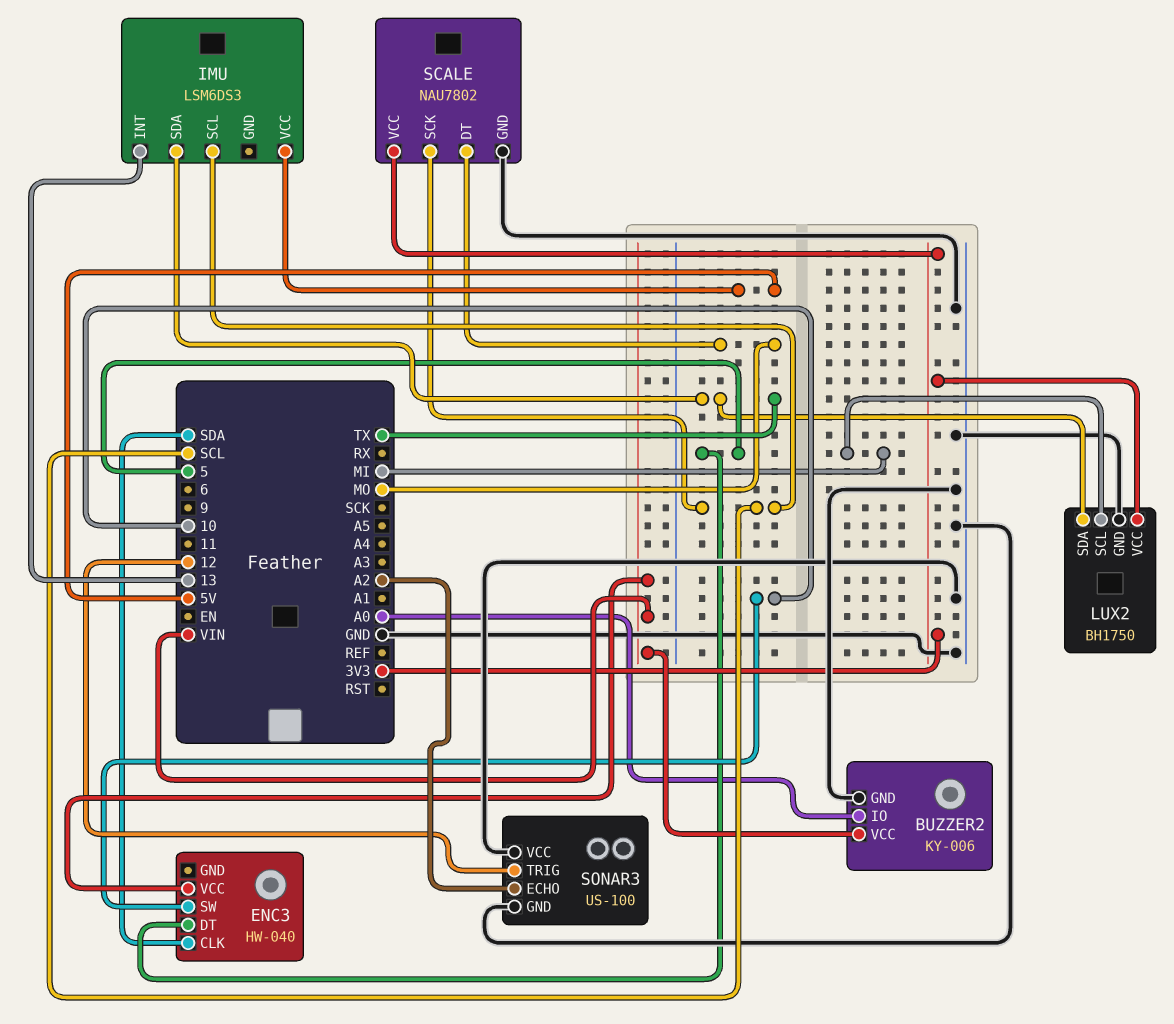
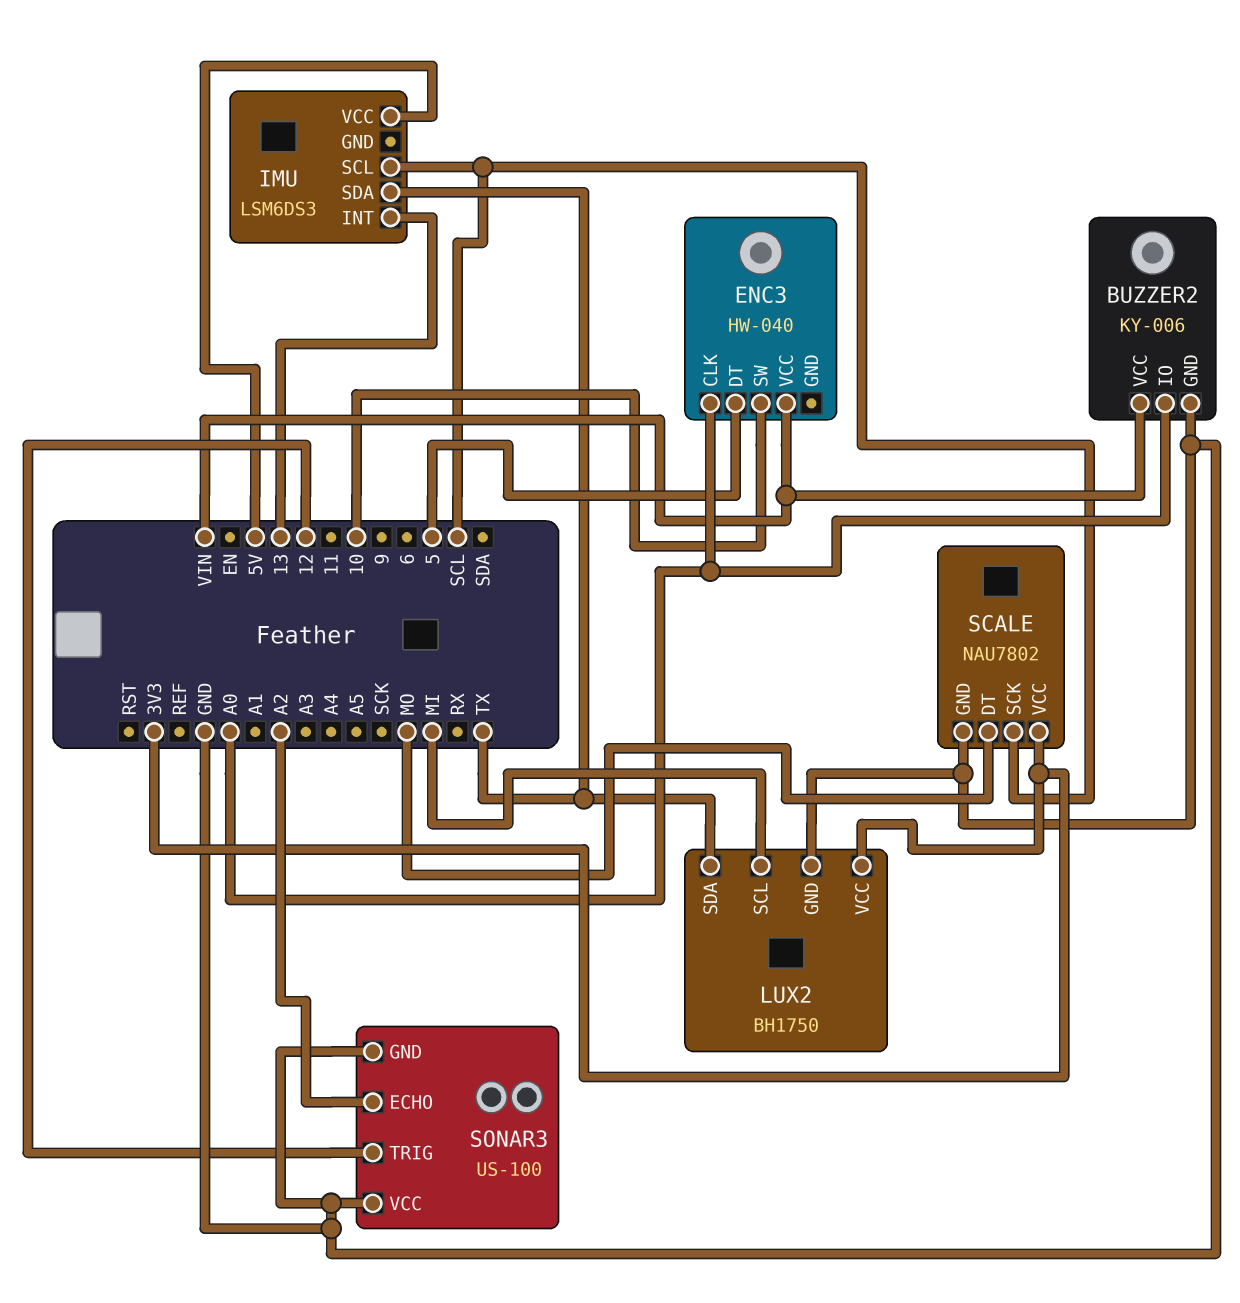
ENC3 pin CLK: SDA -> A0

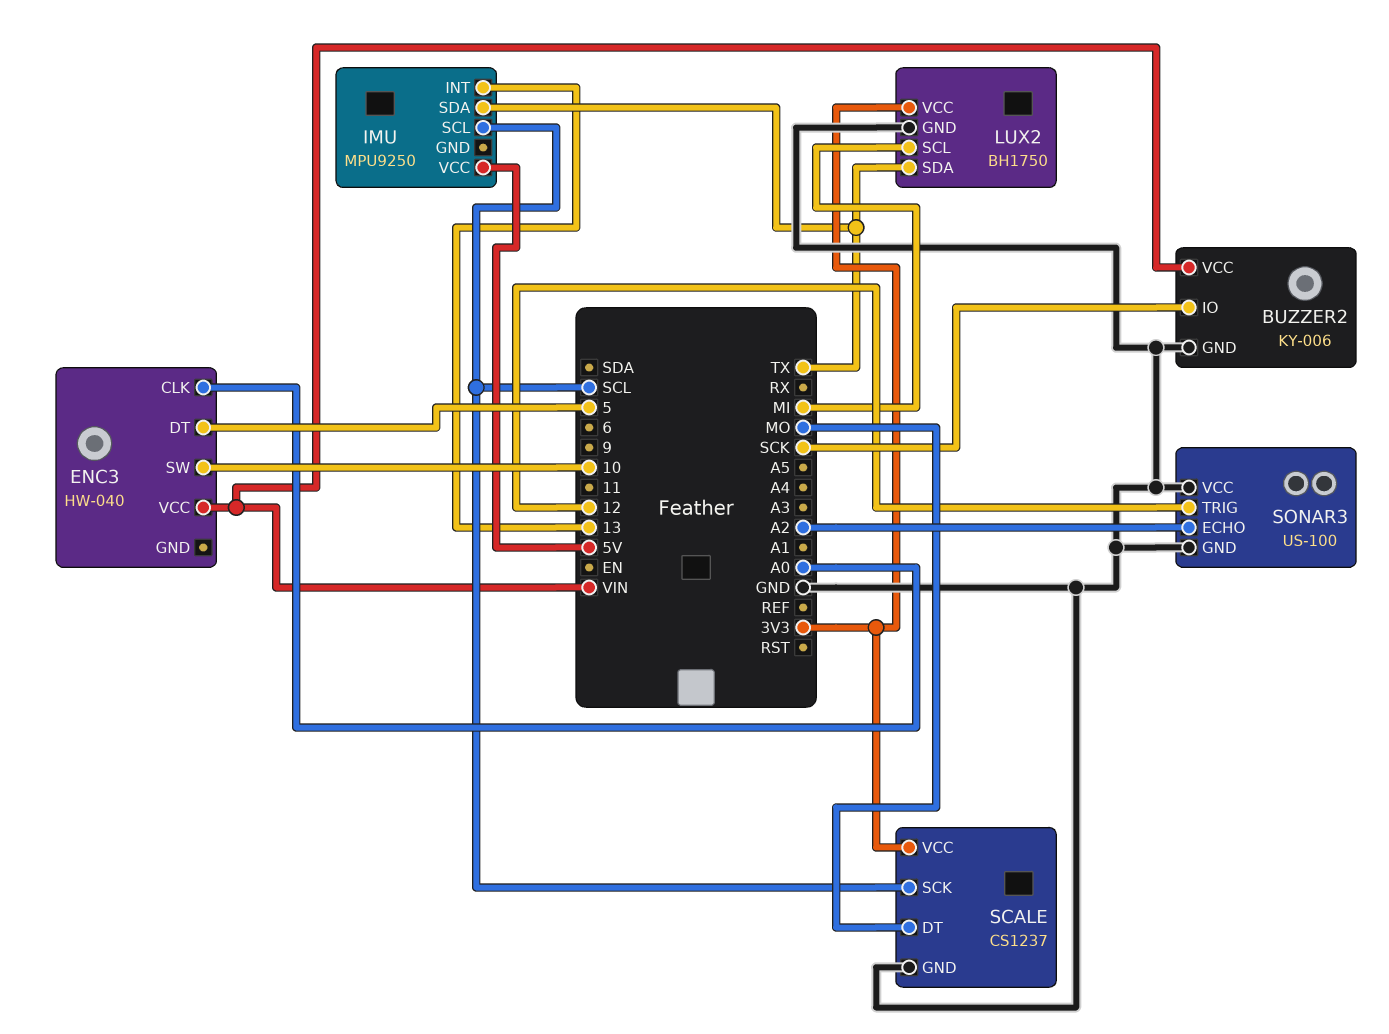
BUZZER2 pin IO: A0 -> SCK
IMU: LSM6DS3 -> MPU9250
SCALE: NAU7802 -> CS1237

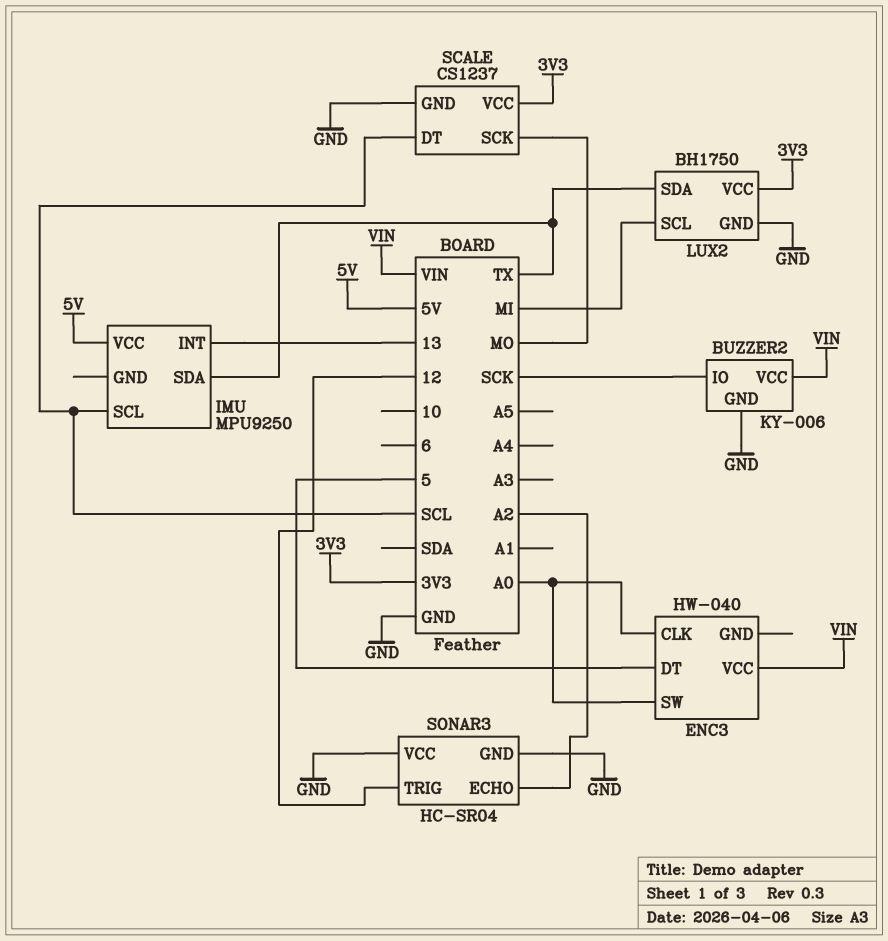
ENC3 pin SW: 10 -> A0
SCALE pin DT: MO -> SCL
SCALE pin SCK: SCL -> MO
SONAR3: US-100 -> HC-SR04

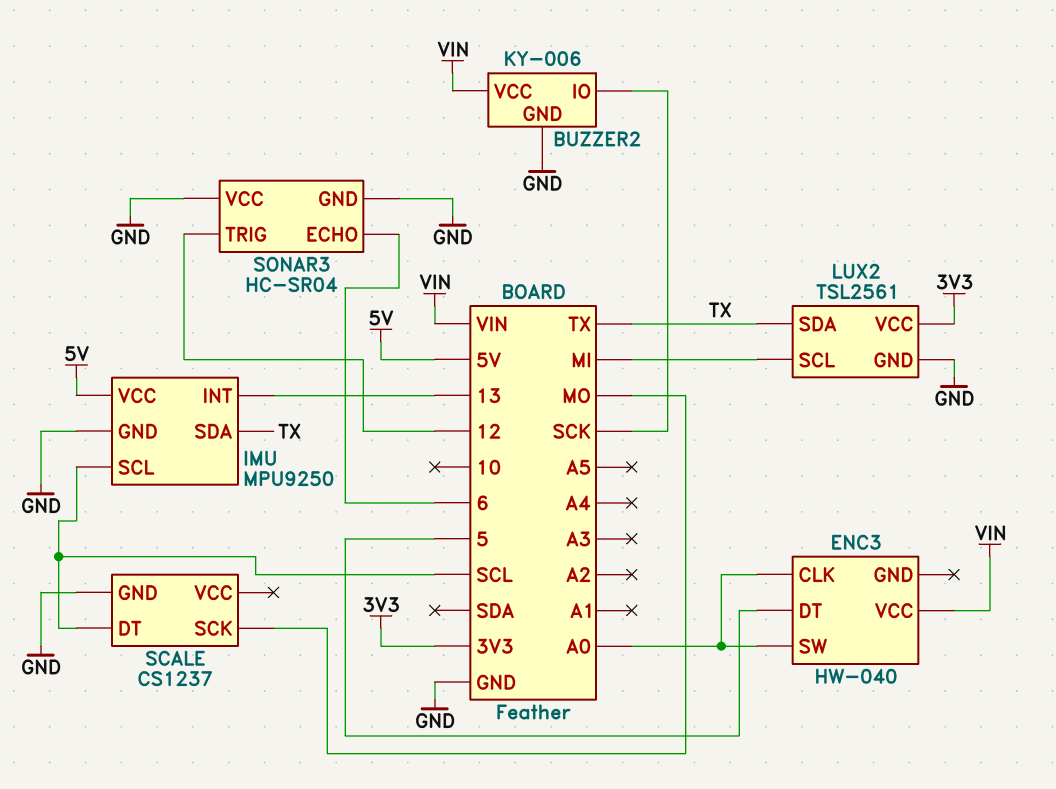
IMU pin GND: none -> GND
LUX2: BH1750 -> TSL2561
SCALE pin VCC: 3V3 -> none
SONAR3 pin ECHO: A2 -> 6

